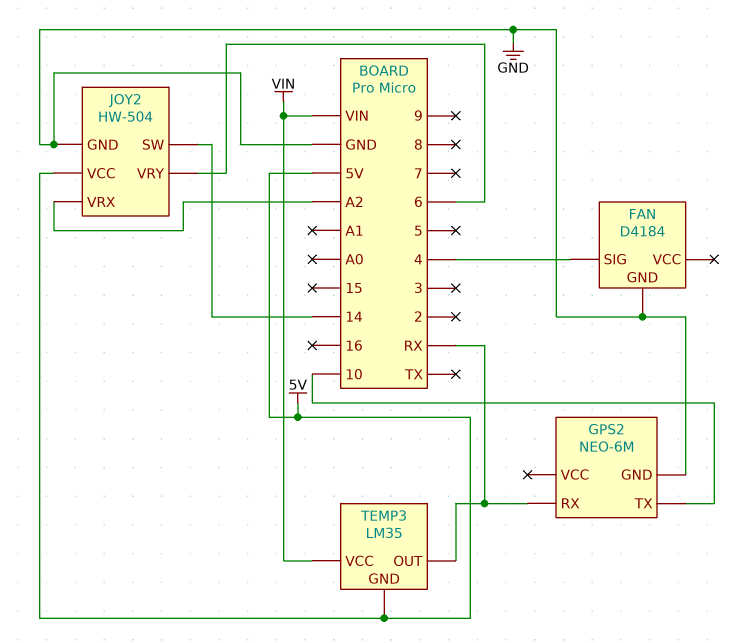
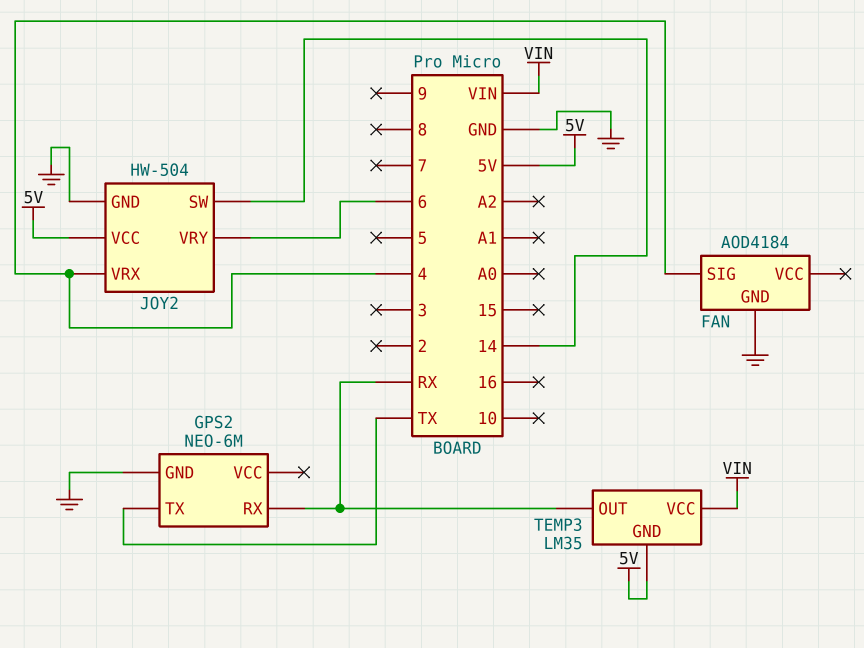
FAN: D4184 -> AOD4184
GPS2 pin TX: 10 -> TX
JOY2 pin VRX: A2 -> 4

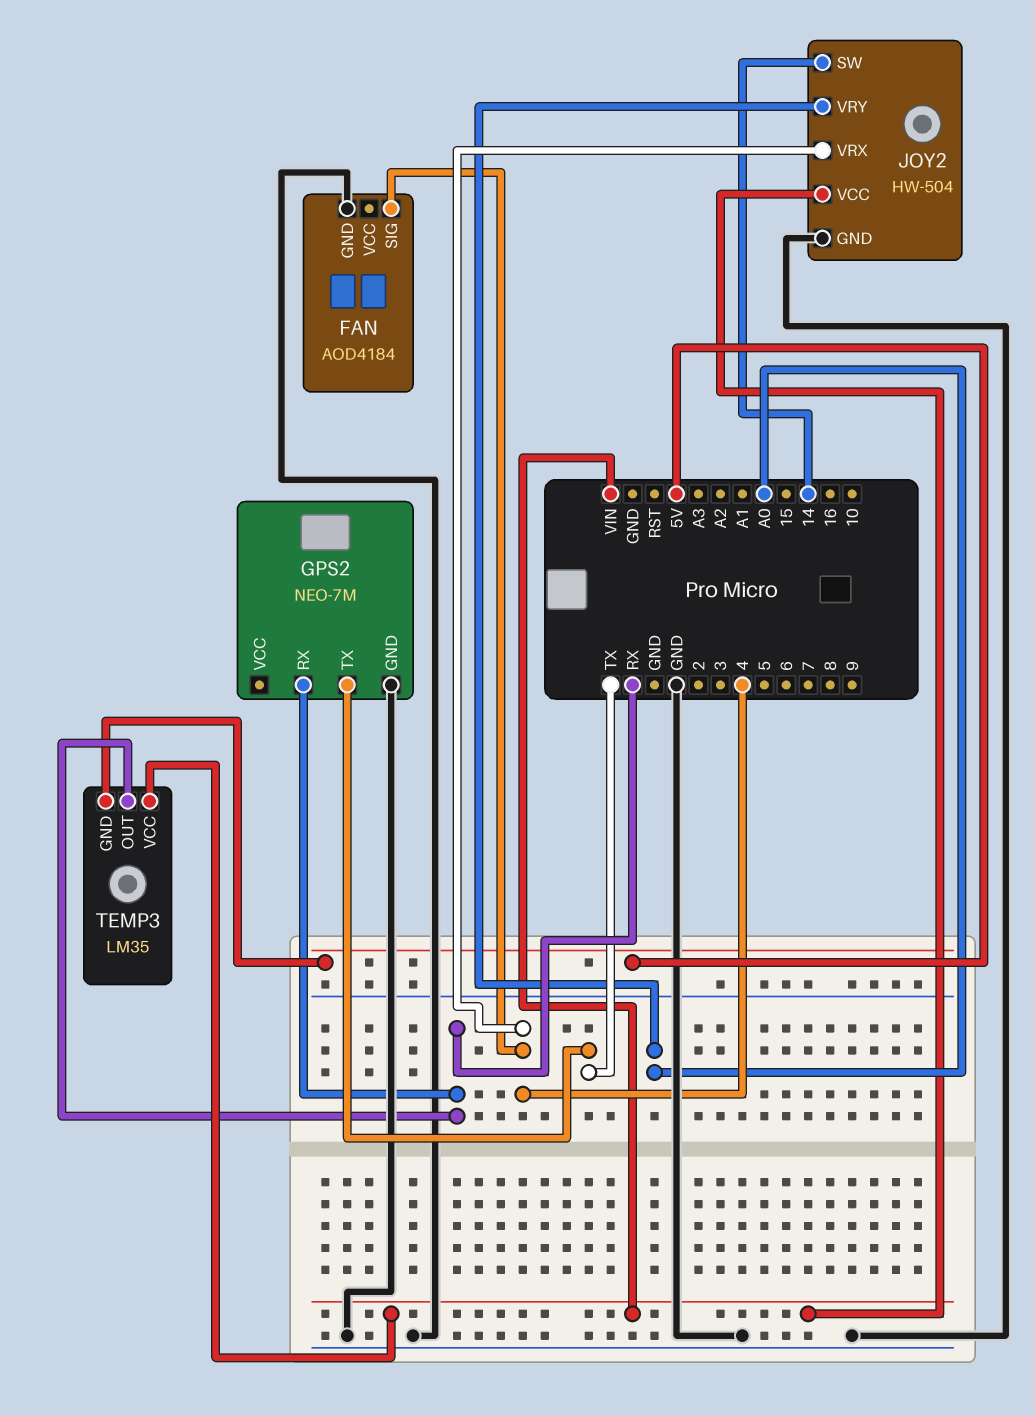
GPS2: NEO-6M -> NEO-7M
JOY2 pin VCC: 5V -> VIN
JOY2 pin VRY: 6 -> A0

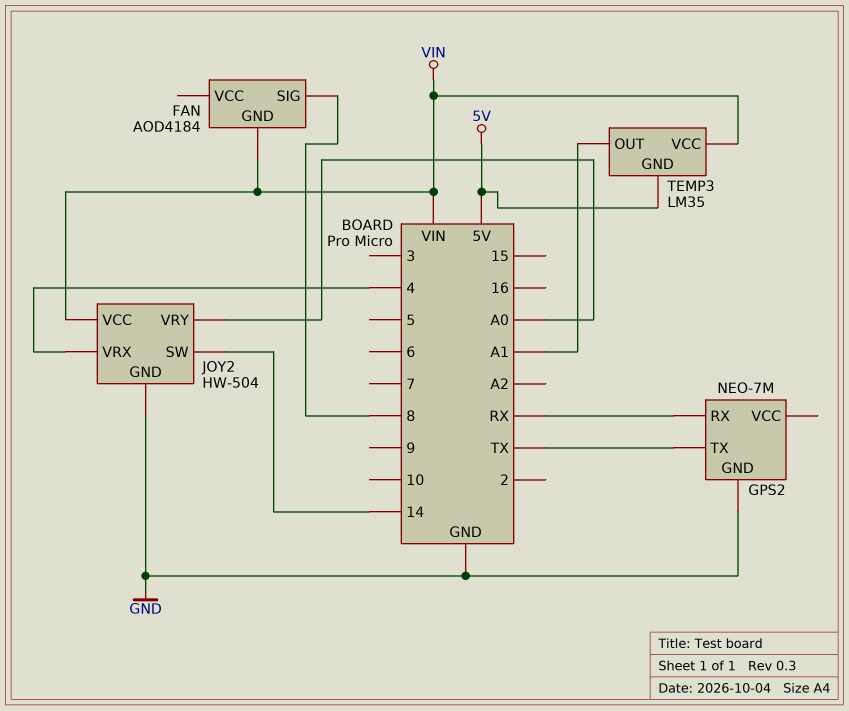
FAN pin GND: GND -> VIN
FAN pin SIG: 4 -> 8
TEMP3 pin OUT: RX -> A1

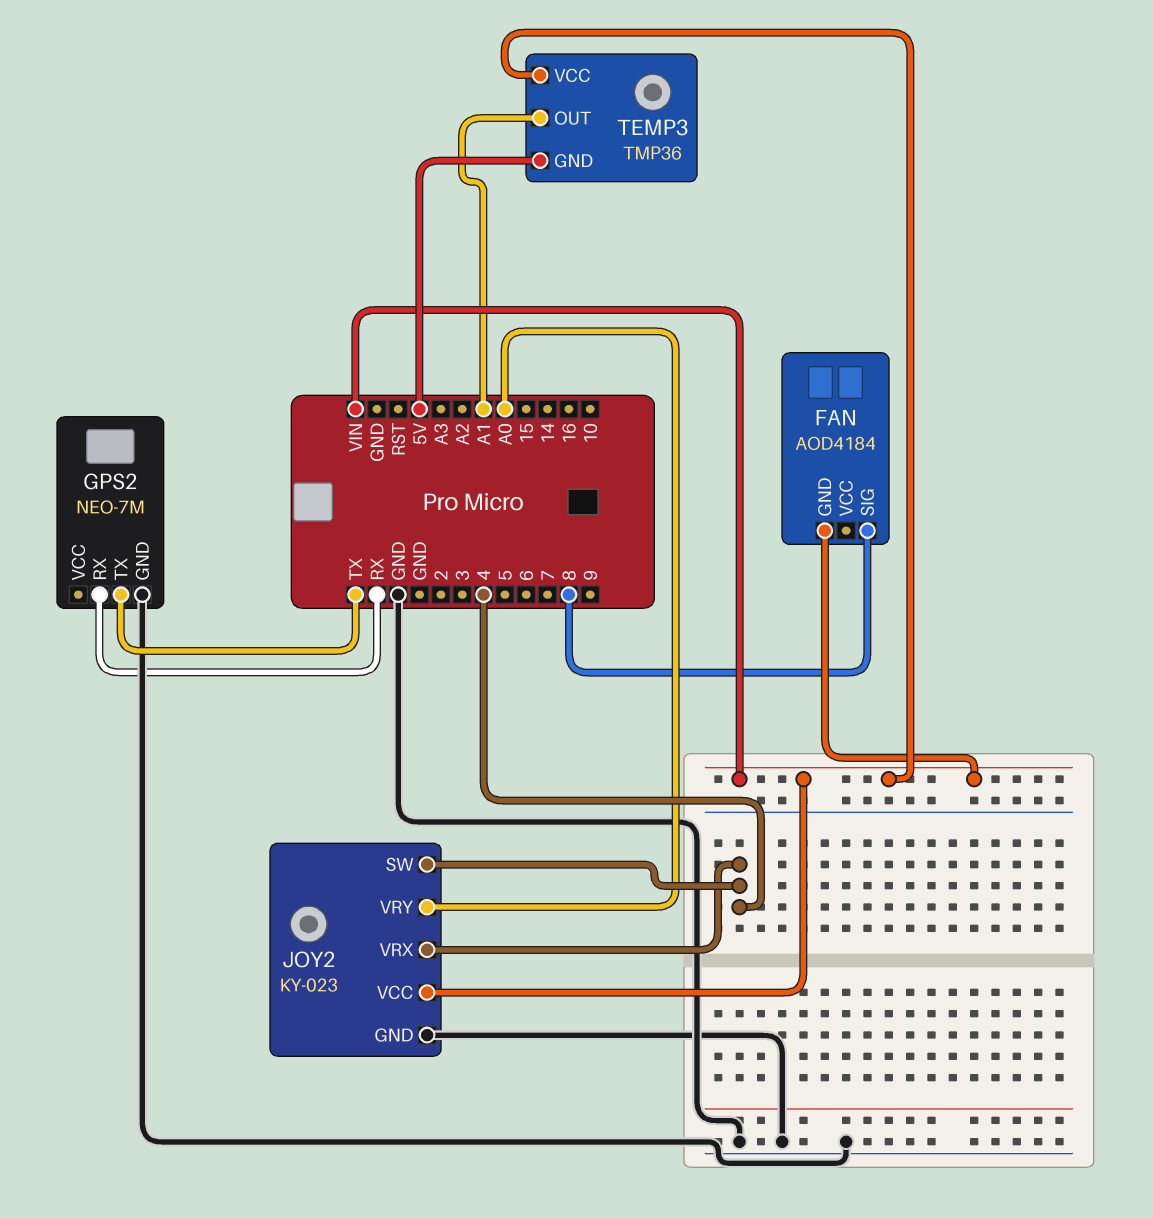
JOY2: HW-504 -> KY-023
JOY2 pin SW: 14 -> 4
TEMP3: LM35 -> TMP36

